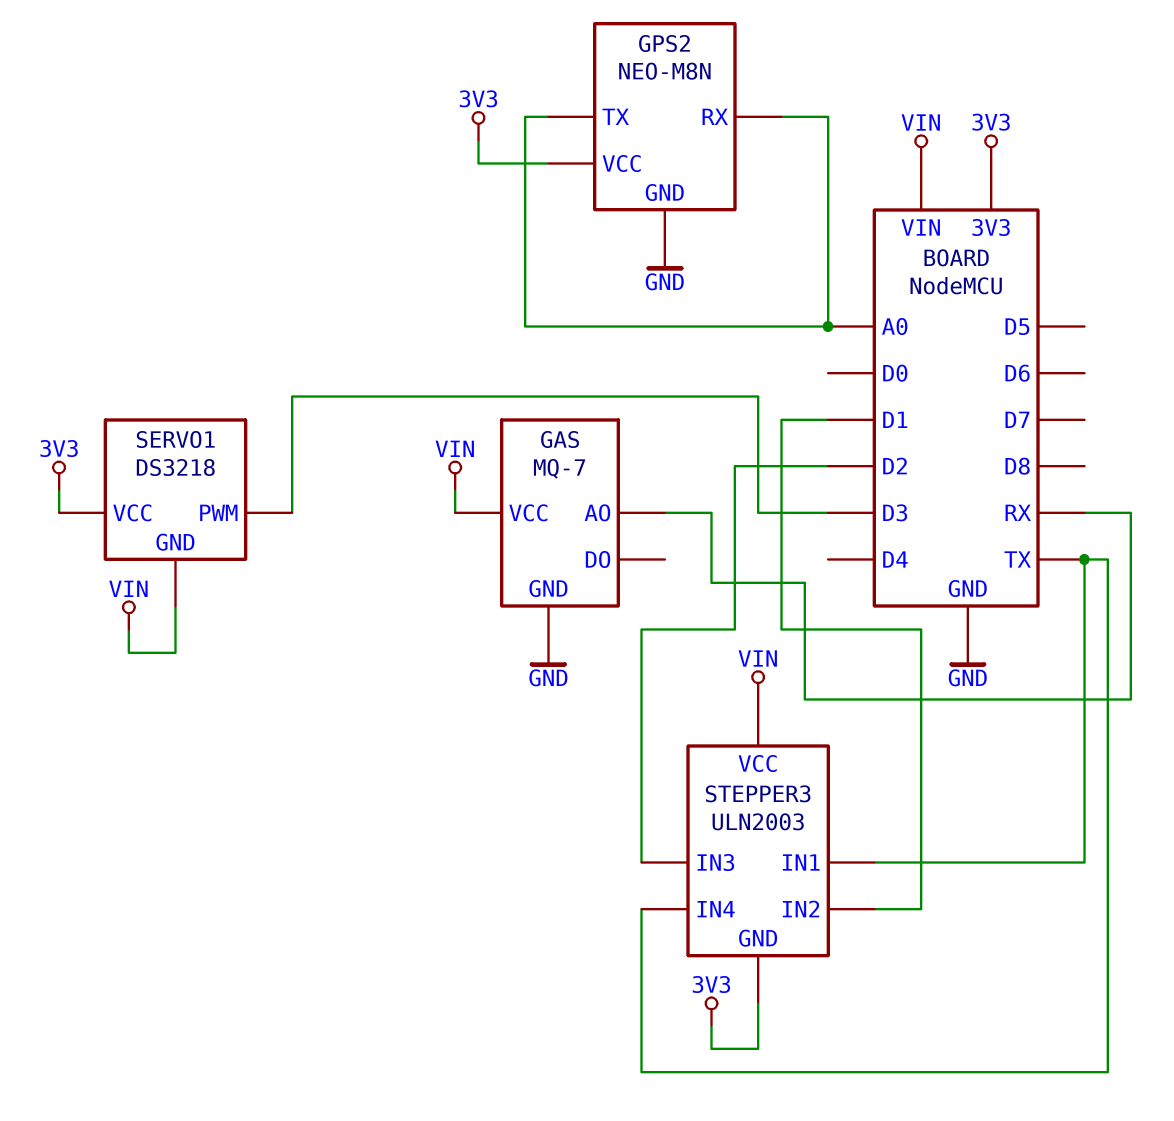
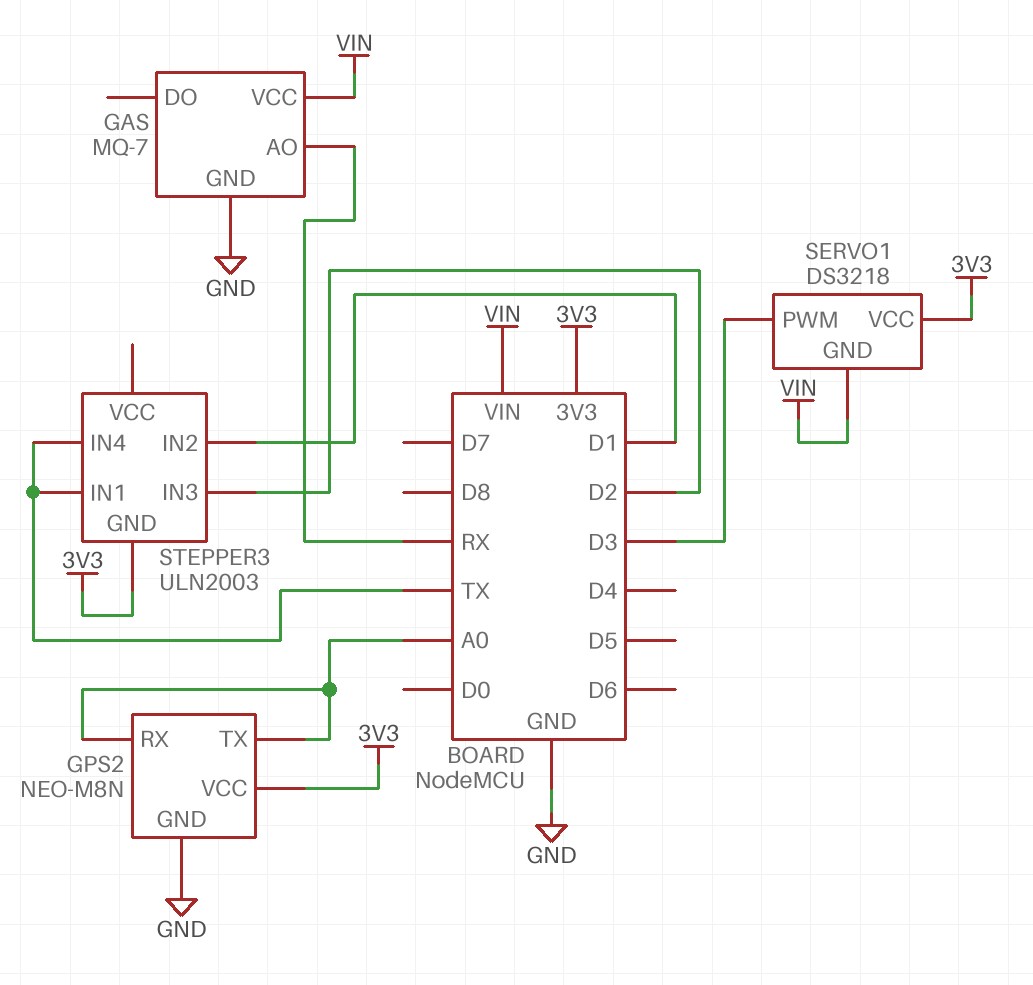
STEPPER3 pin VCC: VIN -> none

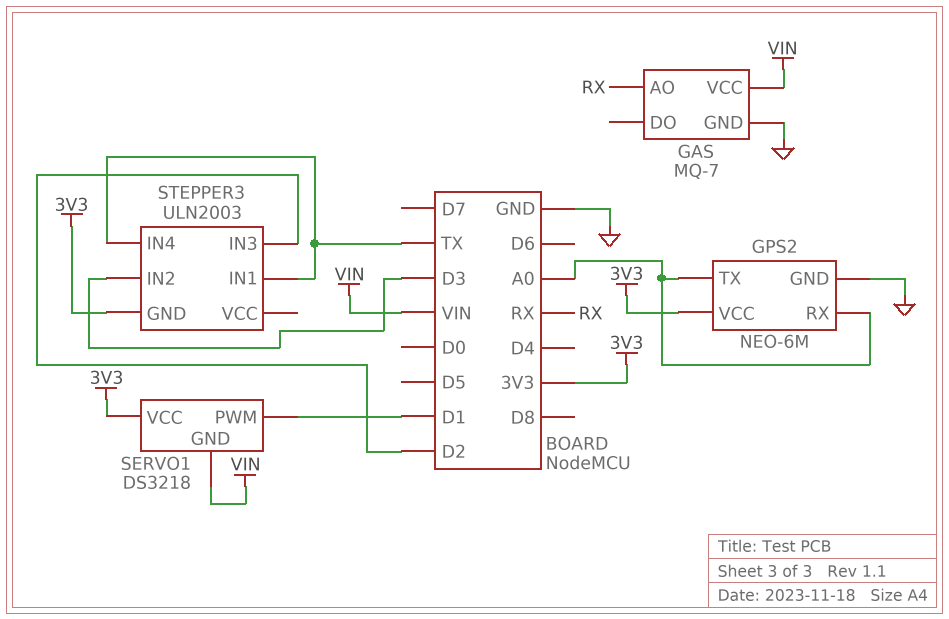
GPS2: NEO-M8N -> NEO-6M
SERVO1 pin PWM: D3 -> D1
STEPPER3 pin IN2: D1 -> D3

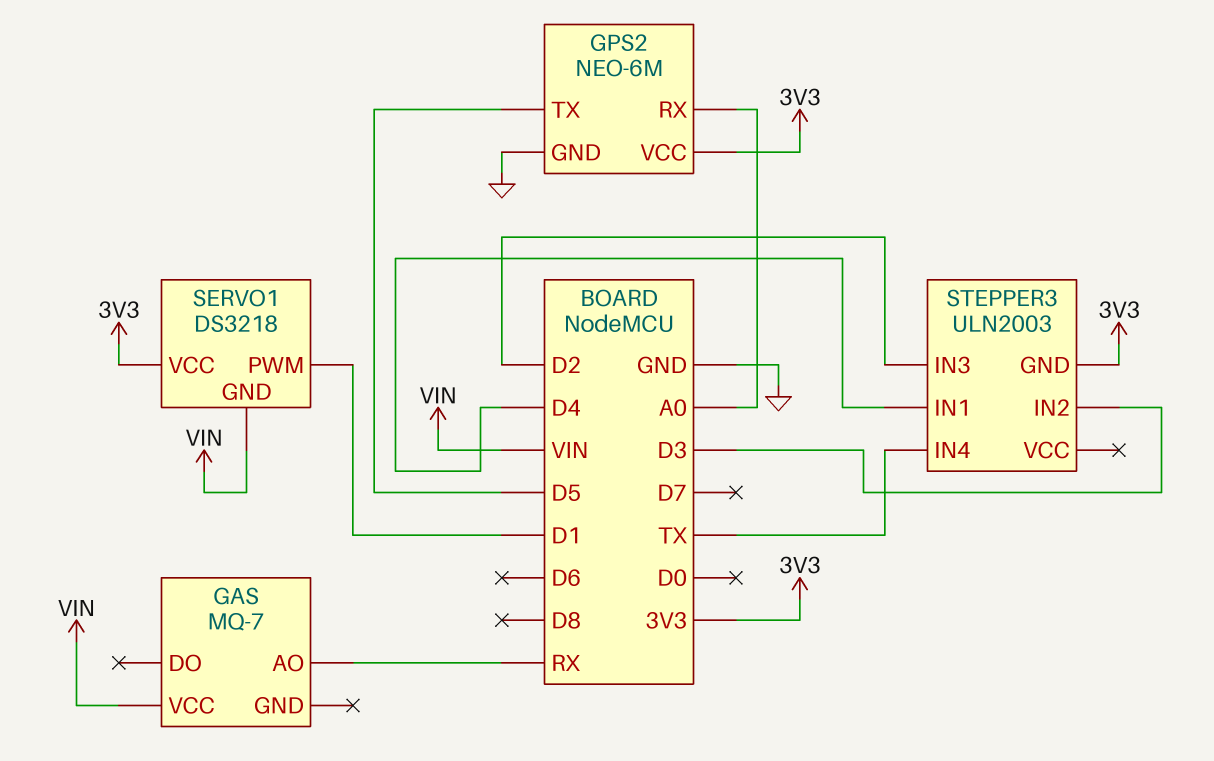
GAS pin GND: GND -> none
GPS2 pin TX: A0 -> D5
STEPPER3 pin IN1: TX -> D4

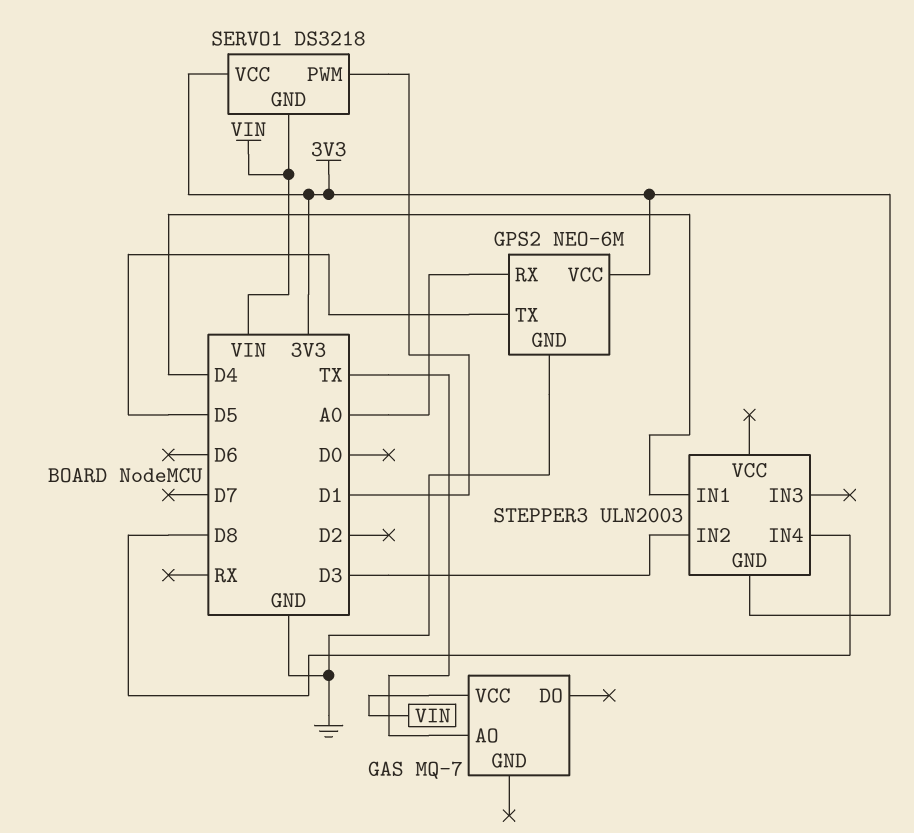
GAS pin AO: RX -> TX
STEPPER3 pin IN3: D2 -> none
STEPPER3 pin IN4: TX -> D8

